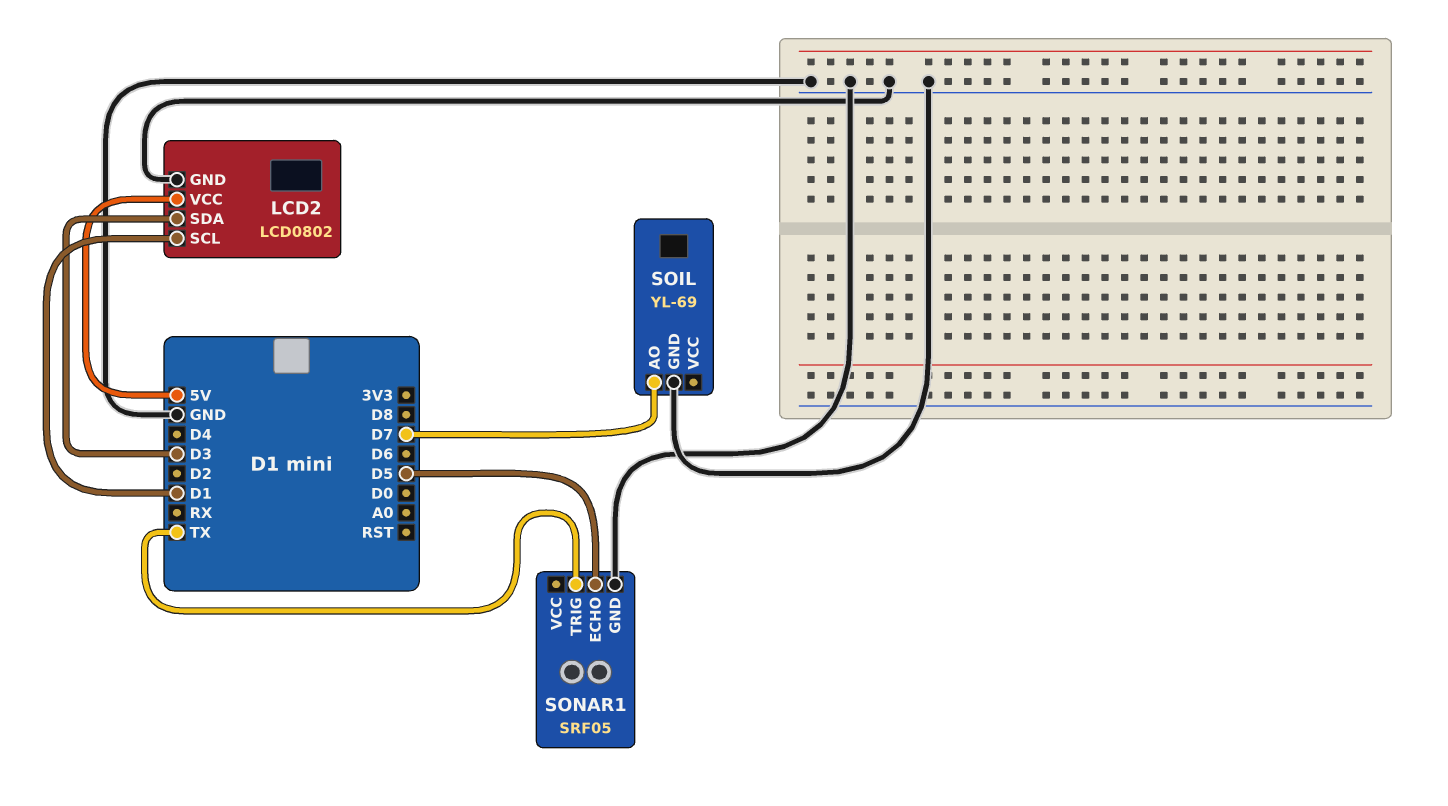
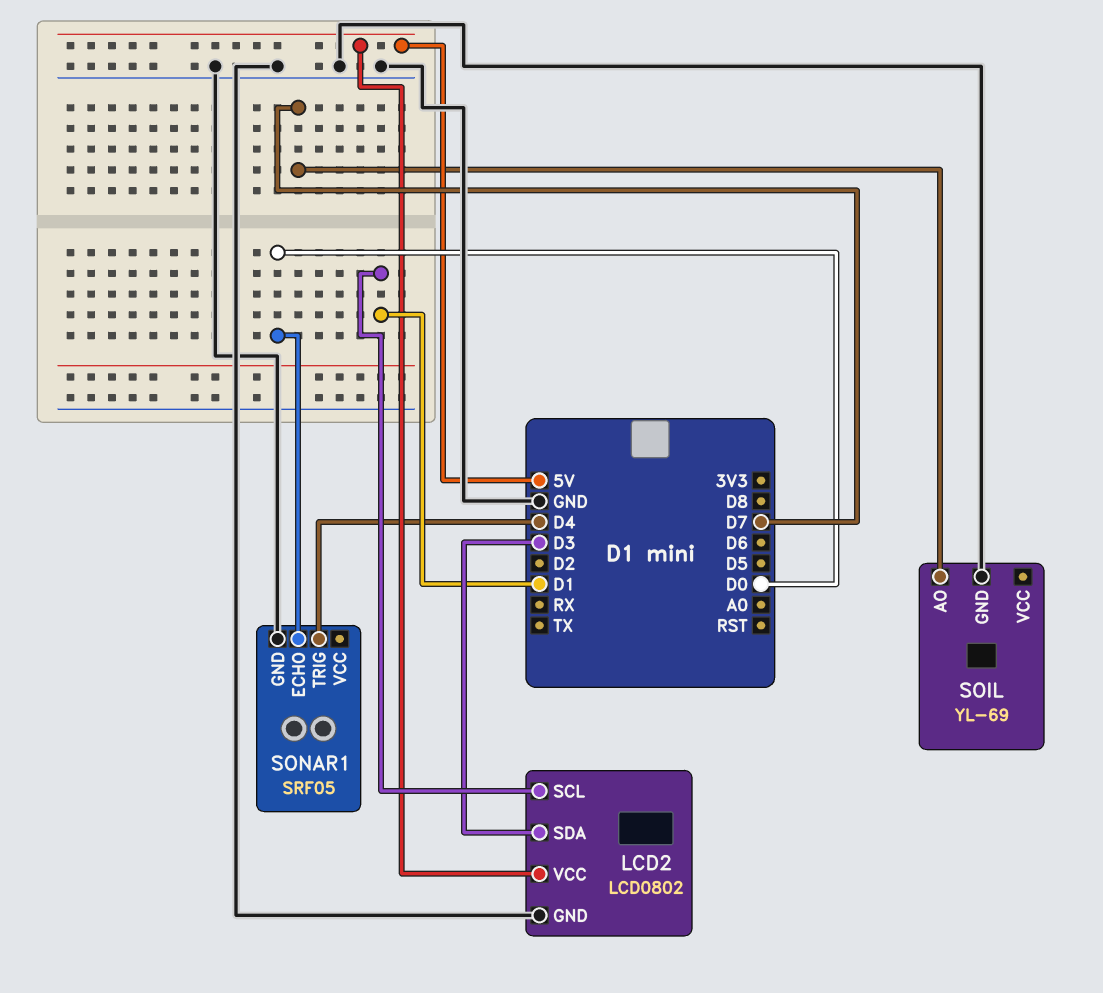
SONAR1 pin ECHO: D5 -> D0
SONAR1 pin TRIG: TX -> D4

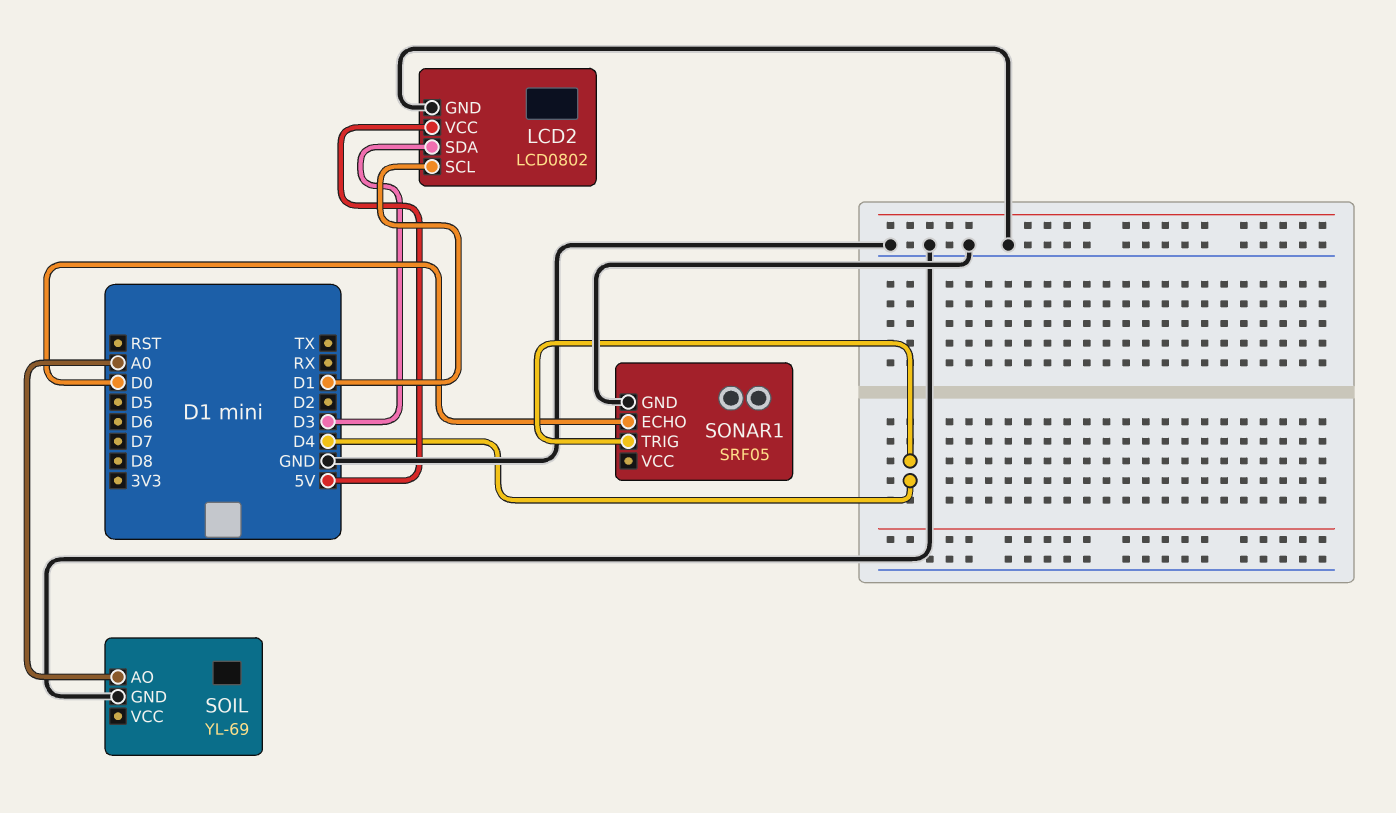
SOIL pin AO: D7 -> A0

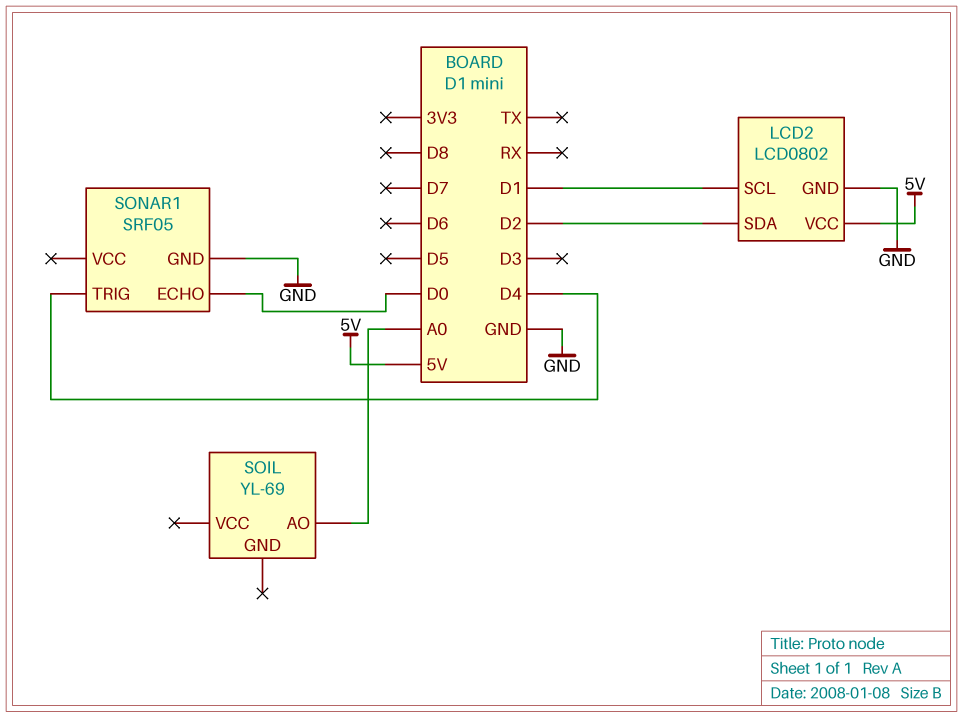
LCD2 pin SDA: D3 -> D2
SOIL pin GND: GND -> none

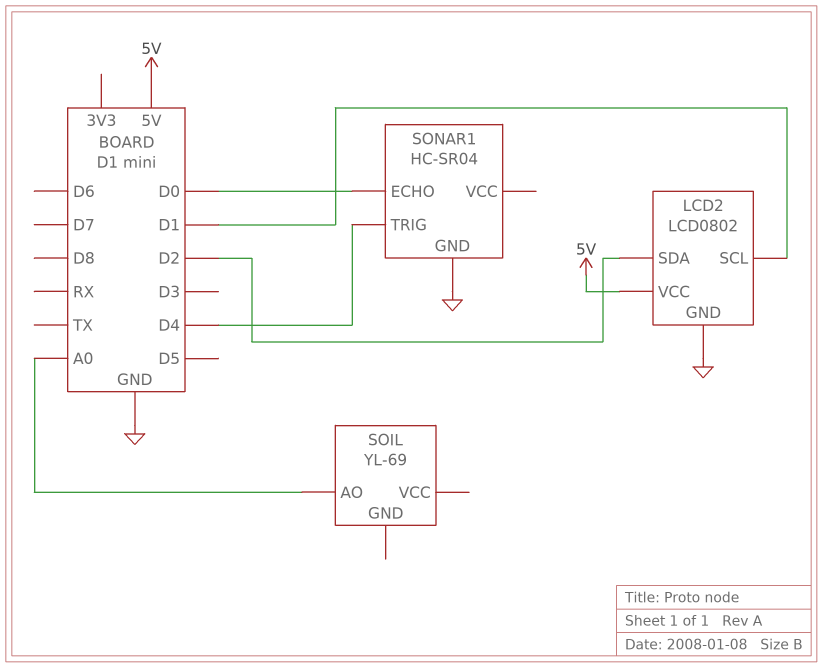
SONAR1: SRF05 -> HC-SR04

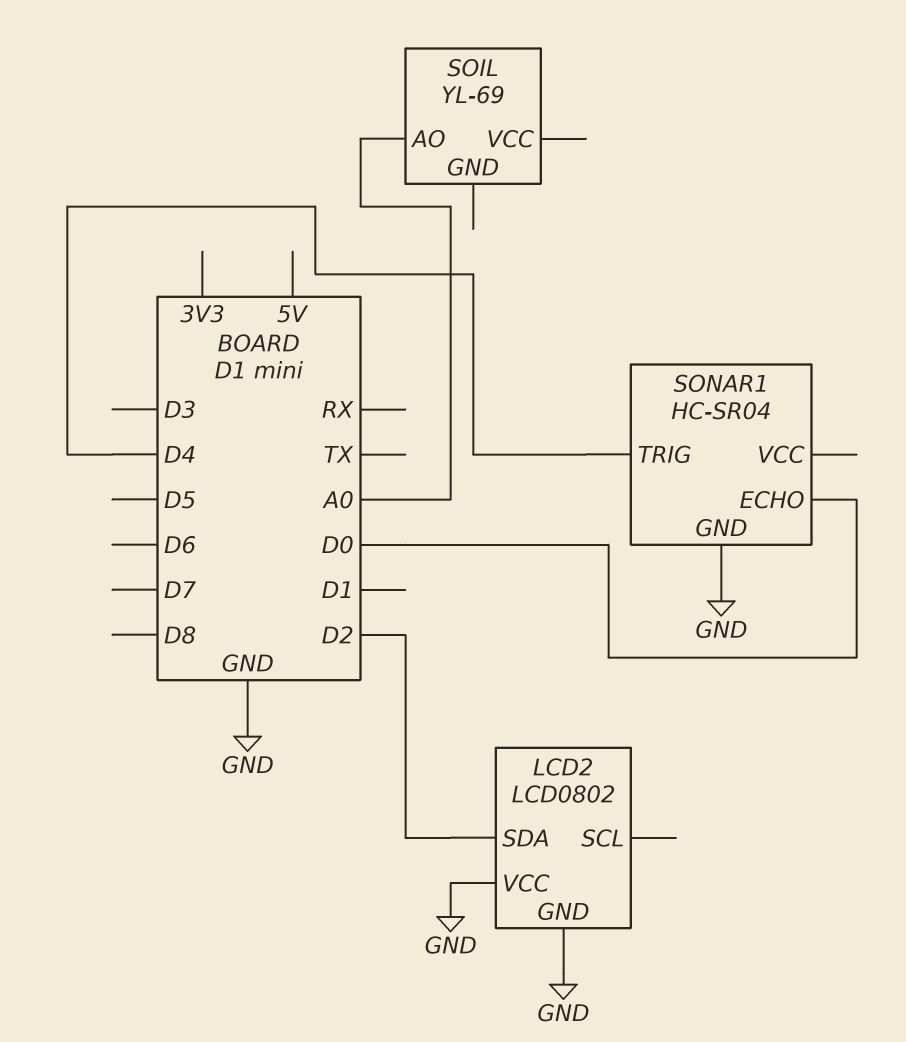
LCD2 pin SCL: D1 -> none
LCD2 pin VCC: 5V -> GND

